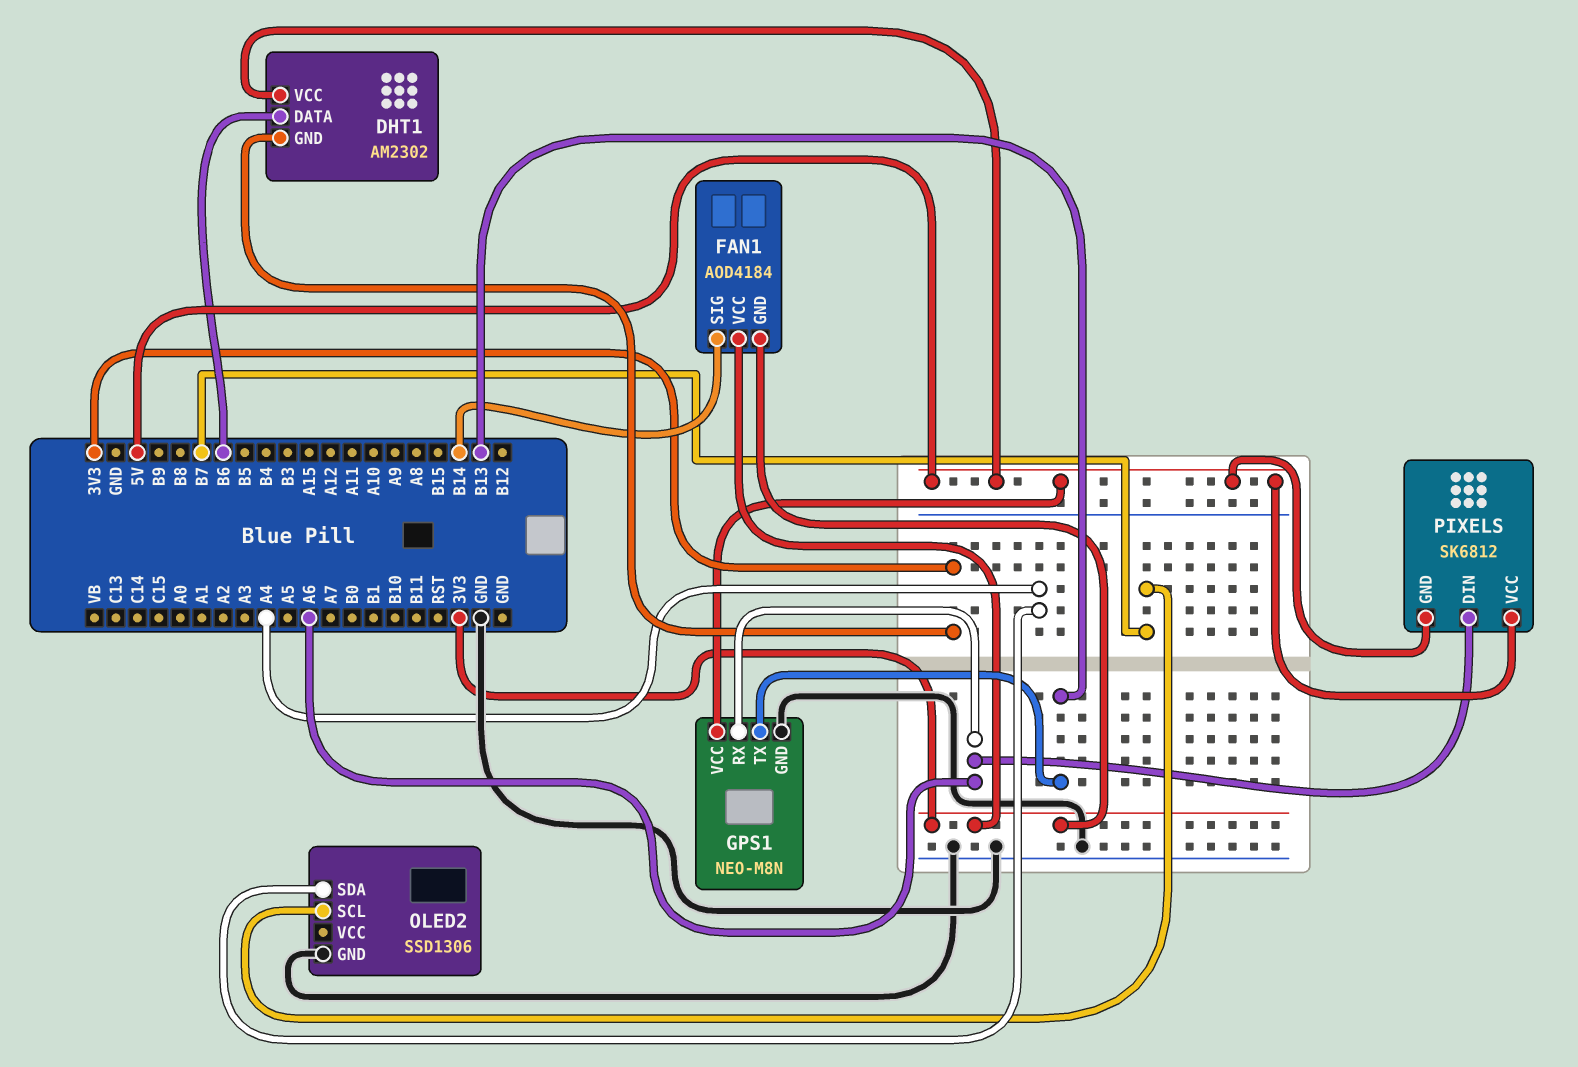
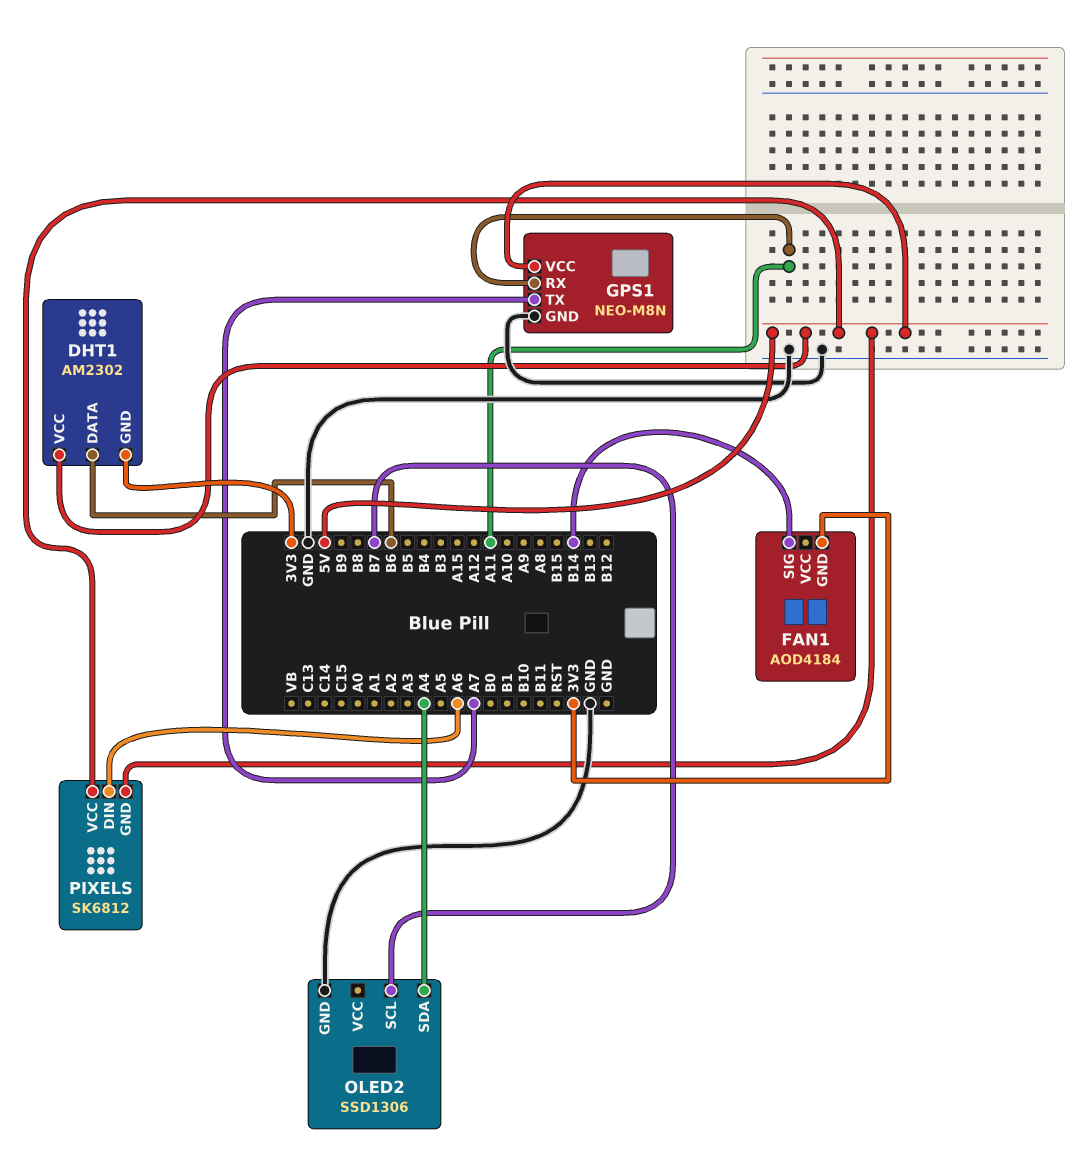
FAN1 pin VCC: 3V3 -> none
GPS1 pin RX: A6 -> A11
GPS1 pin TX: B13 -> A7

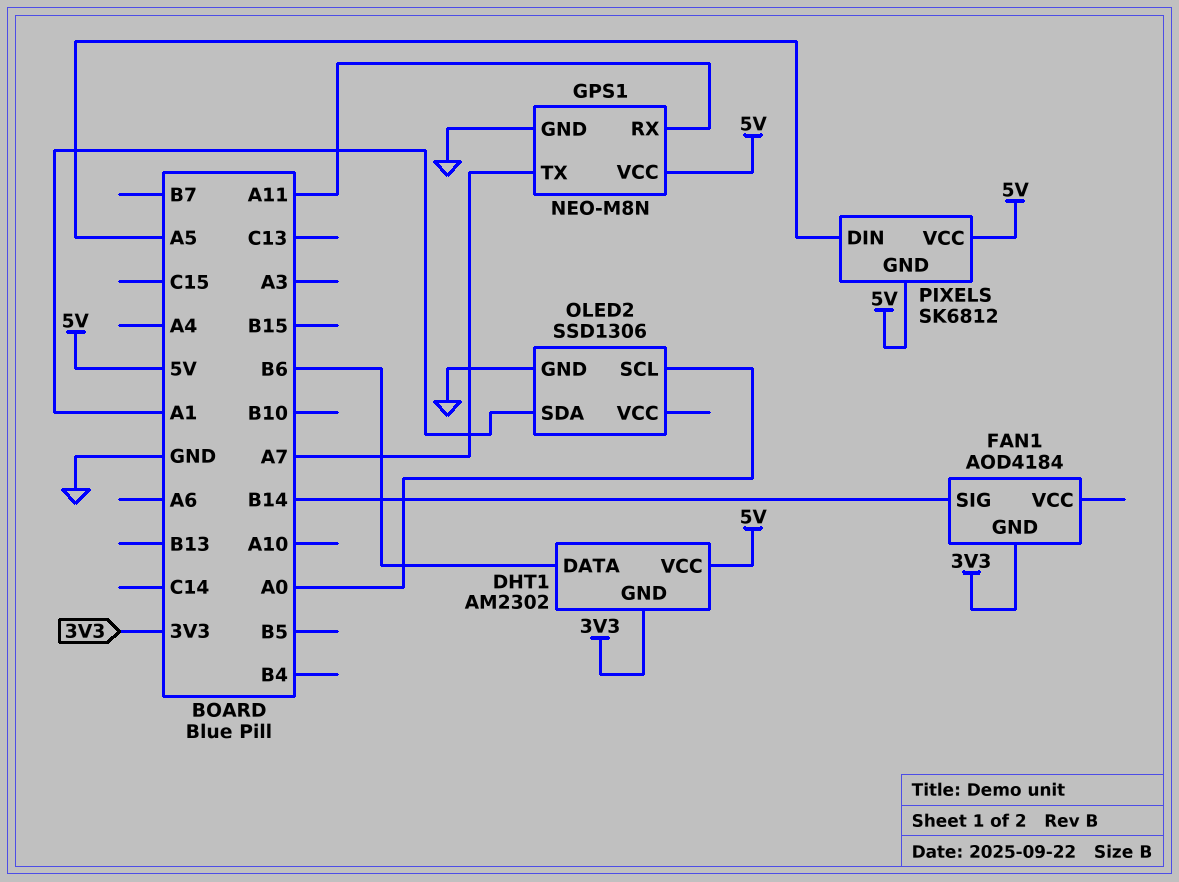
OLED2 pin SCL: B7 -> A0
OLED2 pin SDA: A4 -> A1
PIXELS pin DIN: A6 -> A5

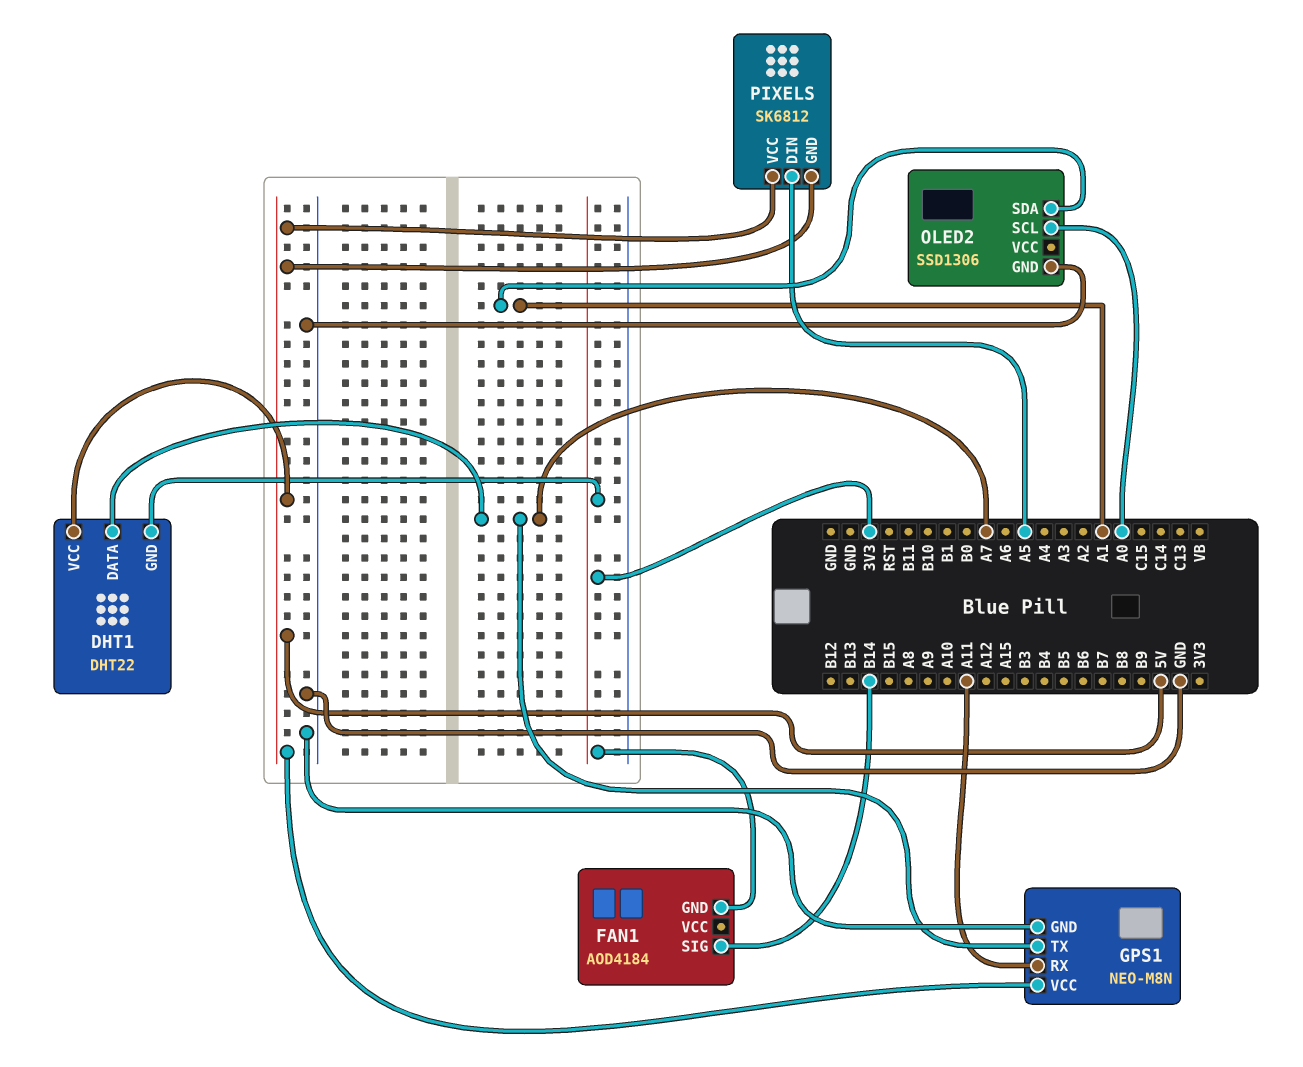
DHT1: AM2302 -> DHT22
DHT1 pin DATA: B6 -> A7

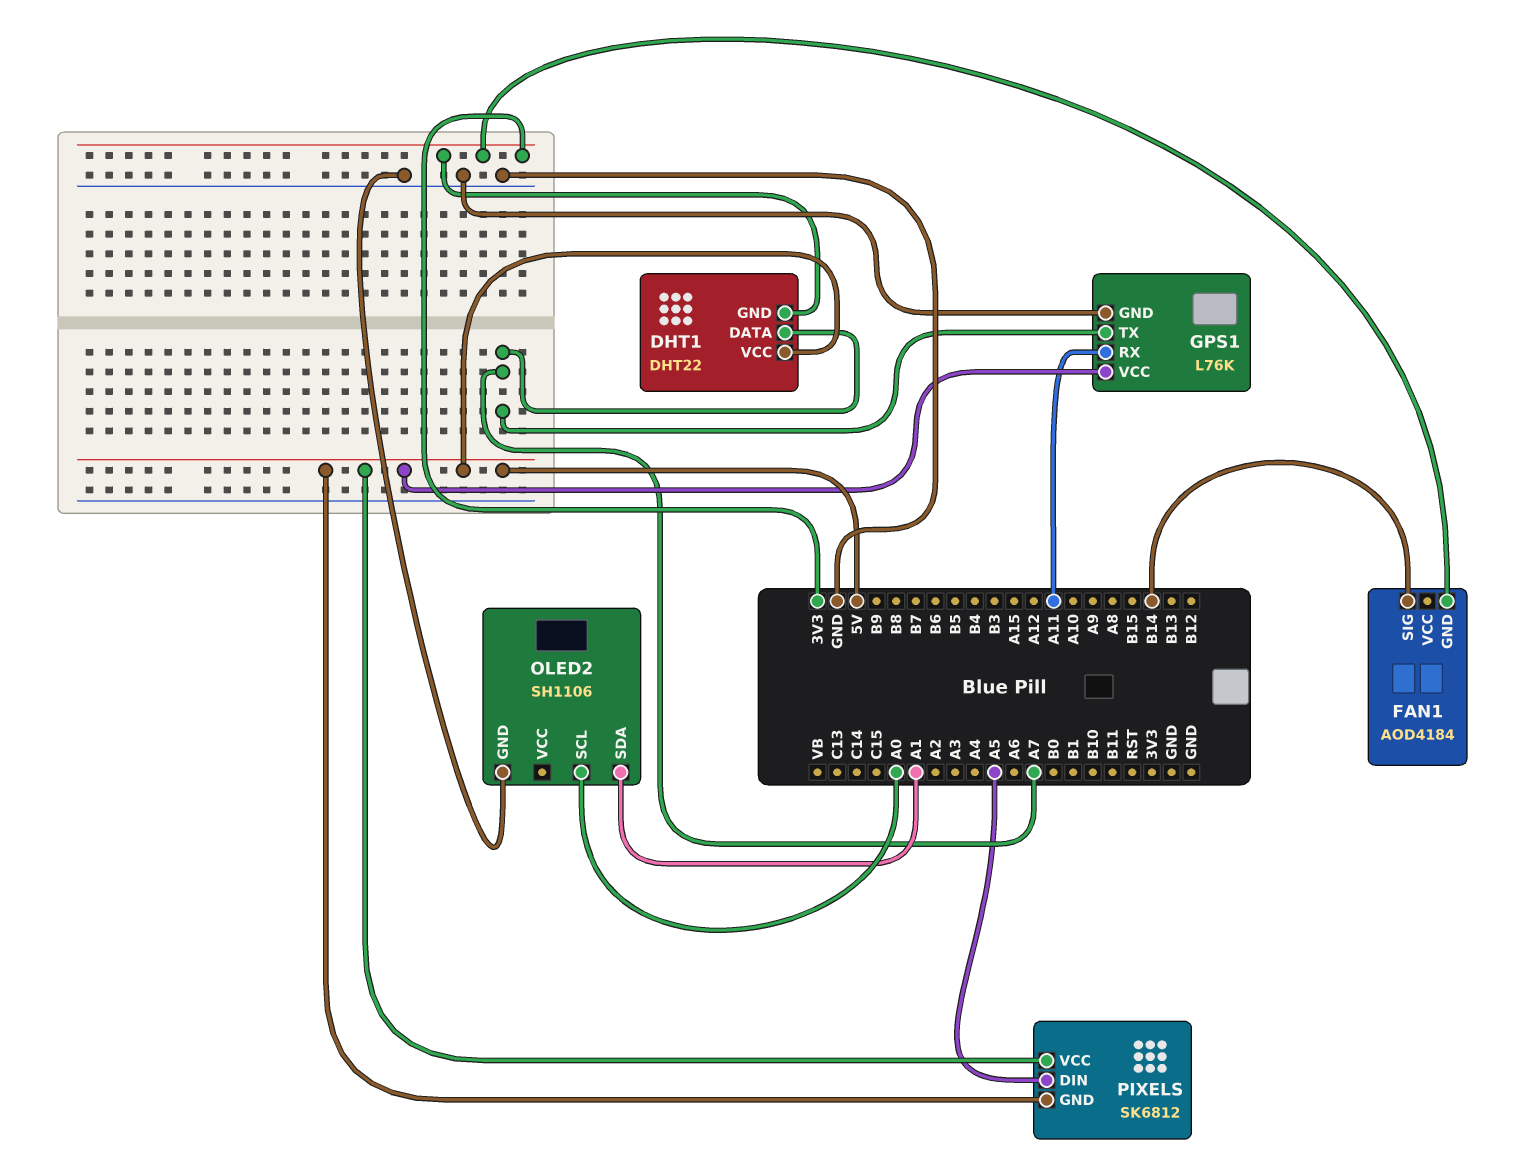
GPS1: NEO-M8N -> L76K
OLED2: SSD1306 -> SH1106

